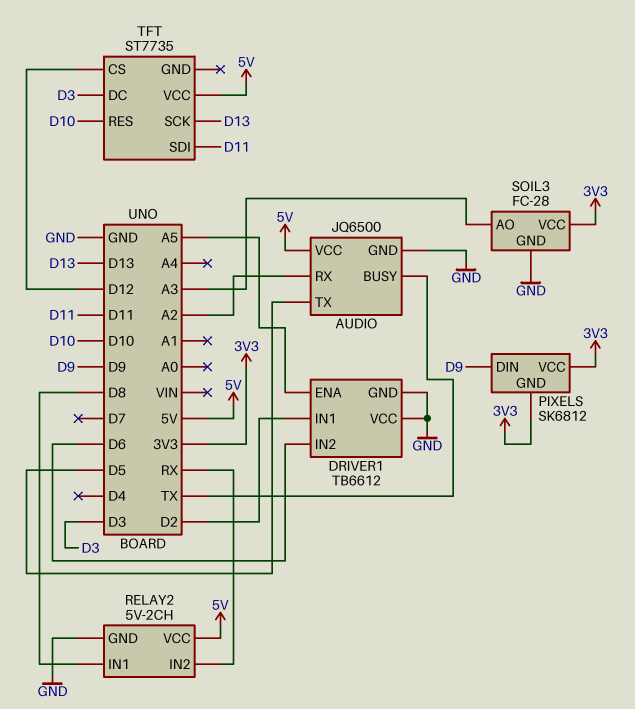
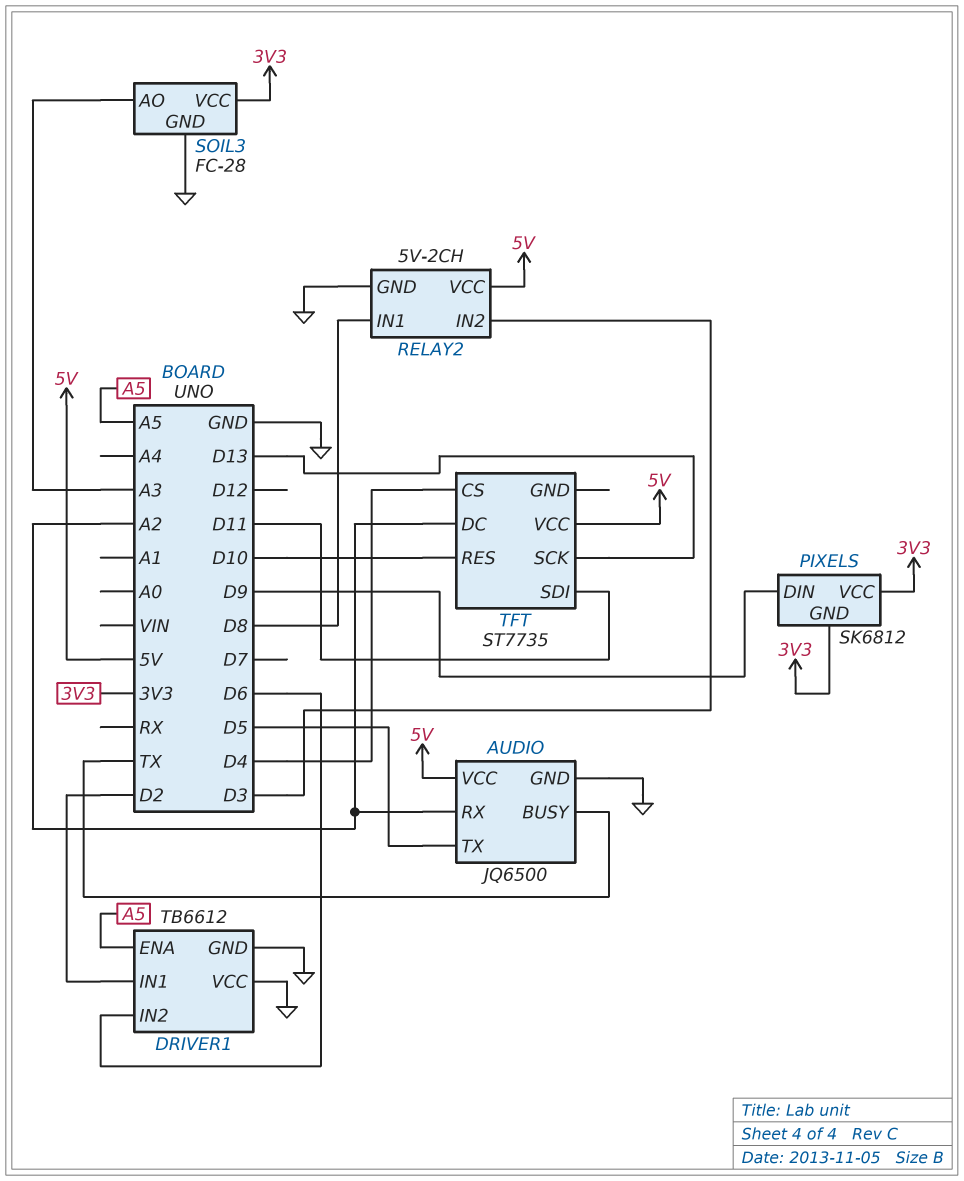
RELAY2 pin IN2: RX -> D3
TFT pin CS: D12 -> D4
TFT pin DC: D3 -> A2

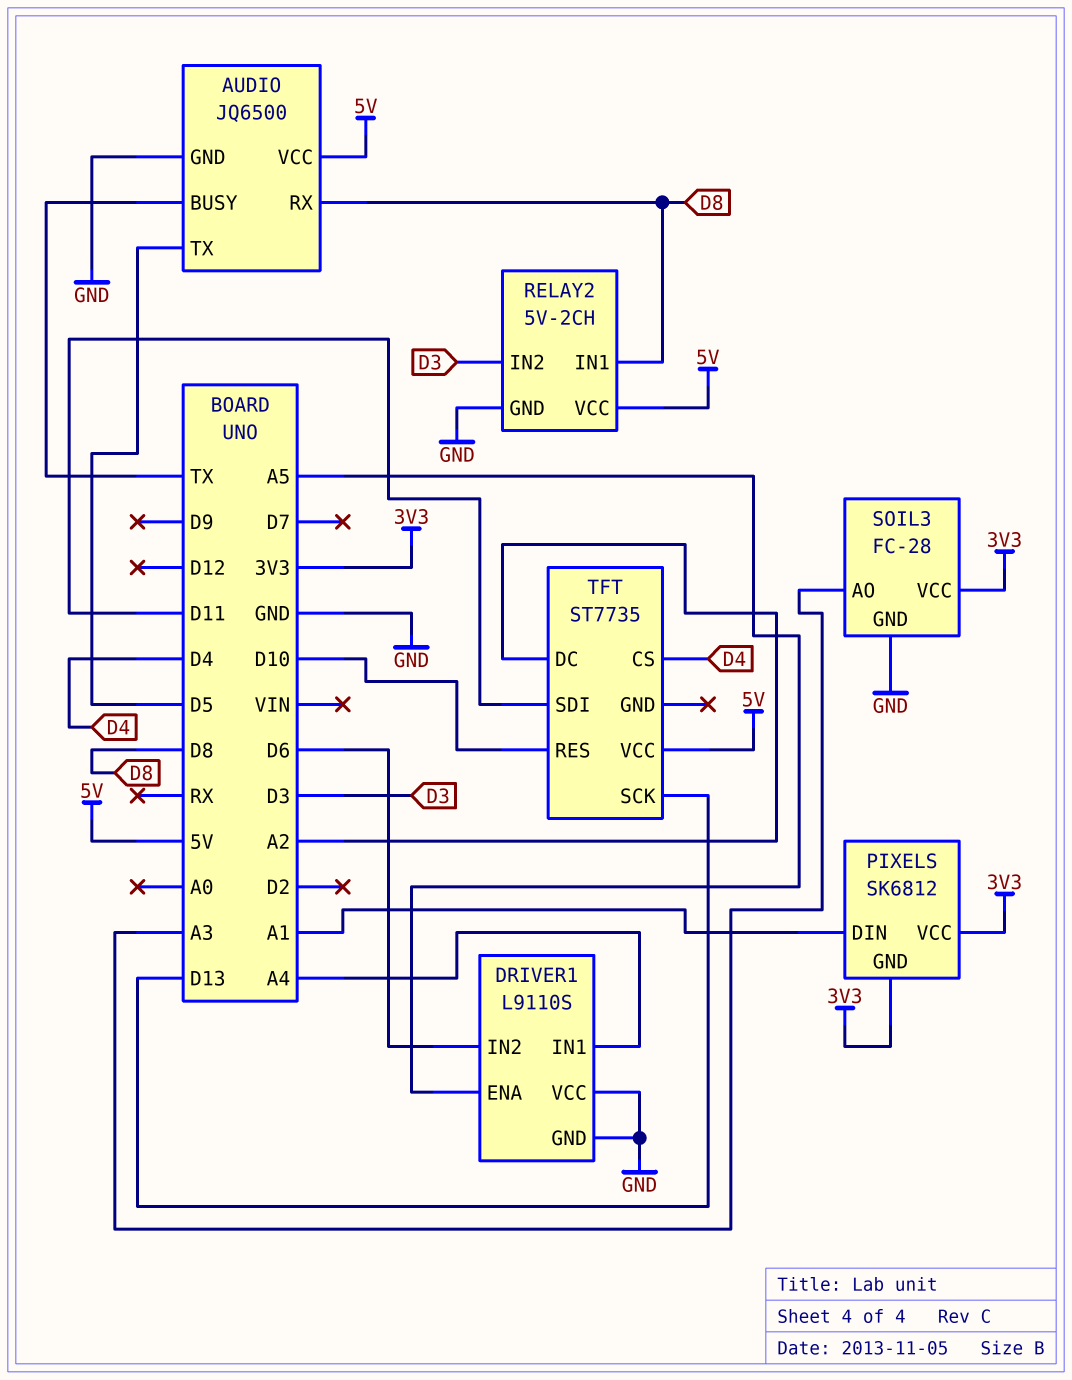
AUDIO pin RX: A2 -> D8
DRIVER1: TB6612 -> L9110S
DRIVER1 pin IN1: D2 -> A4
PIXELS pin DIN: D9 -> A1

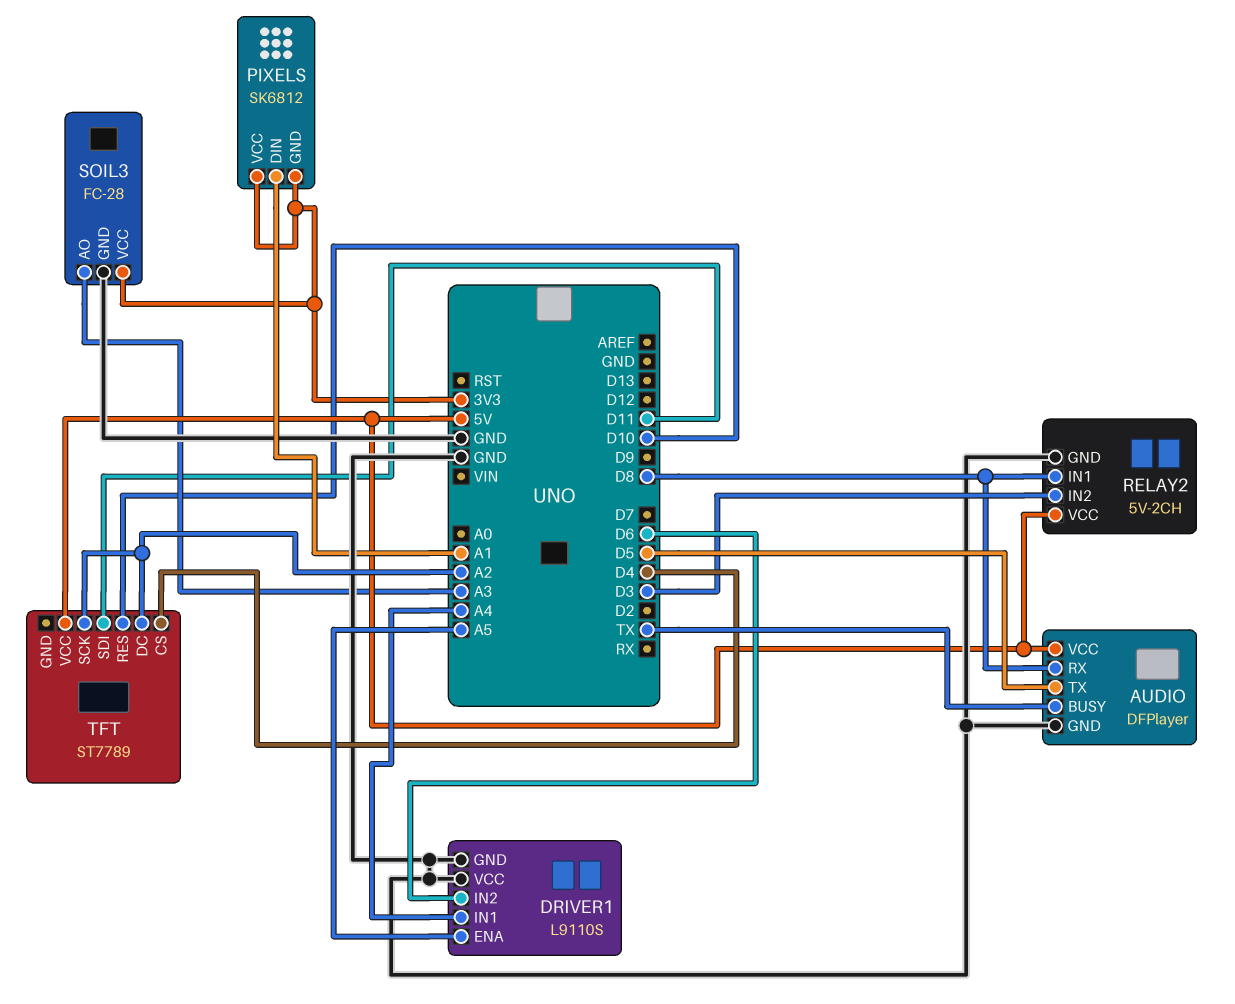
AUDIO: JQ6500 -> DFPlayer
TFT: ST7735 -> ST7789
TFT pin SCK: D13 -> A2

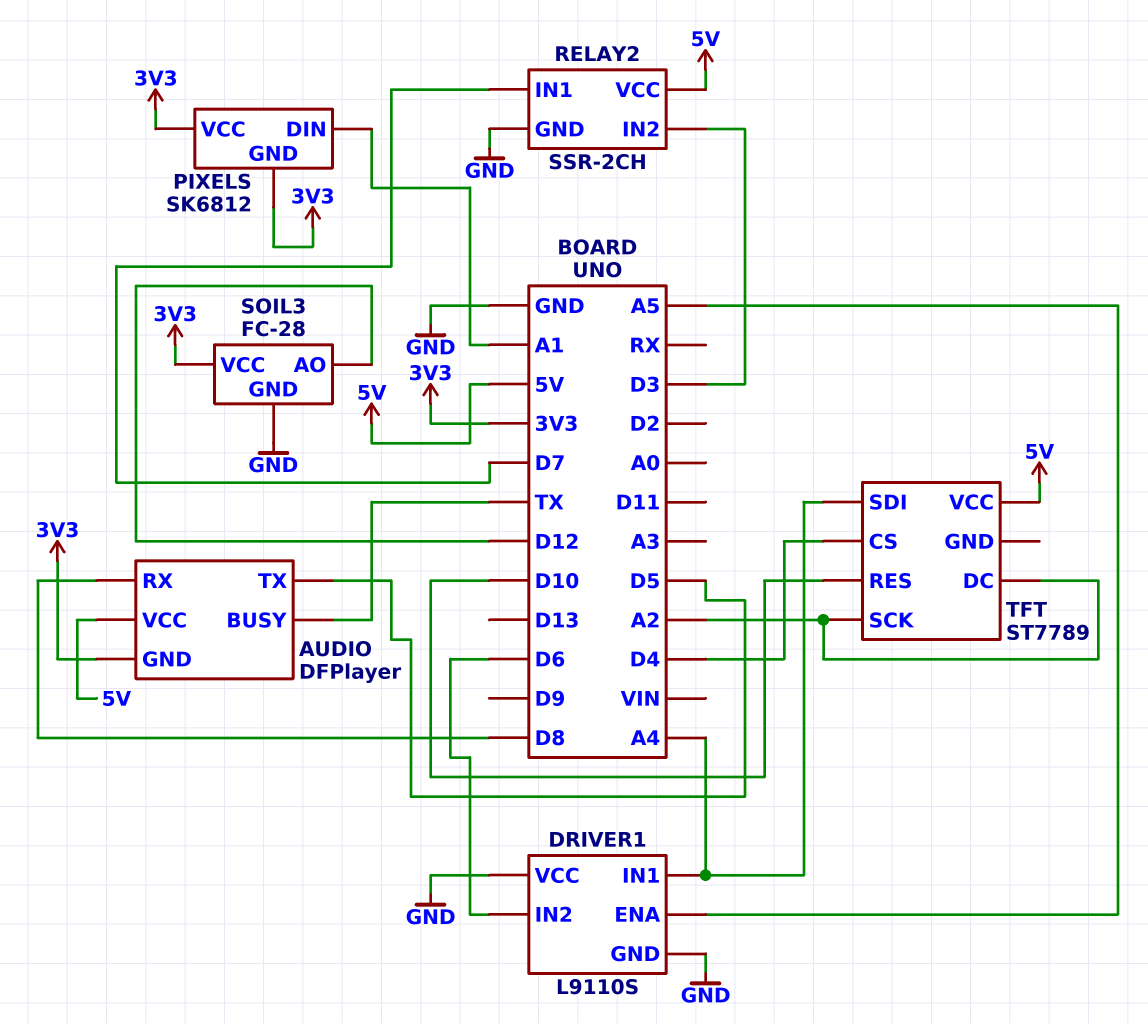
AUDIO pin GND: GND -> 3V3
RELAY2: 5V-2CH -> SSR-2CH
RELAY2 pin IN1: D8 -> D7
SOIL3 pin AO: A3 -> D12
TFT pin SDI: D11 -> A4

